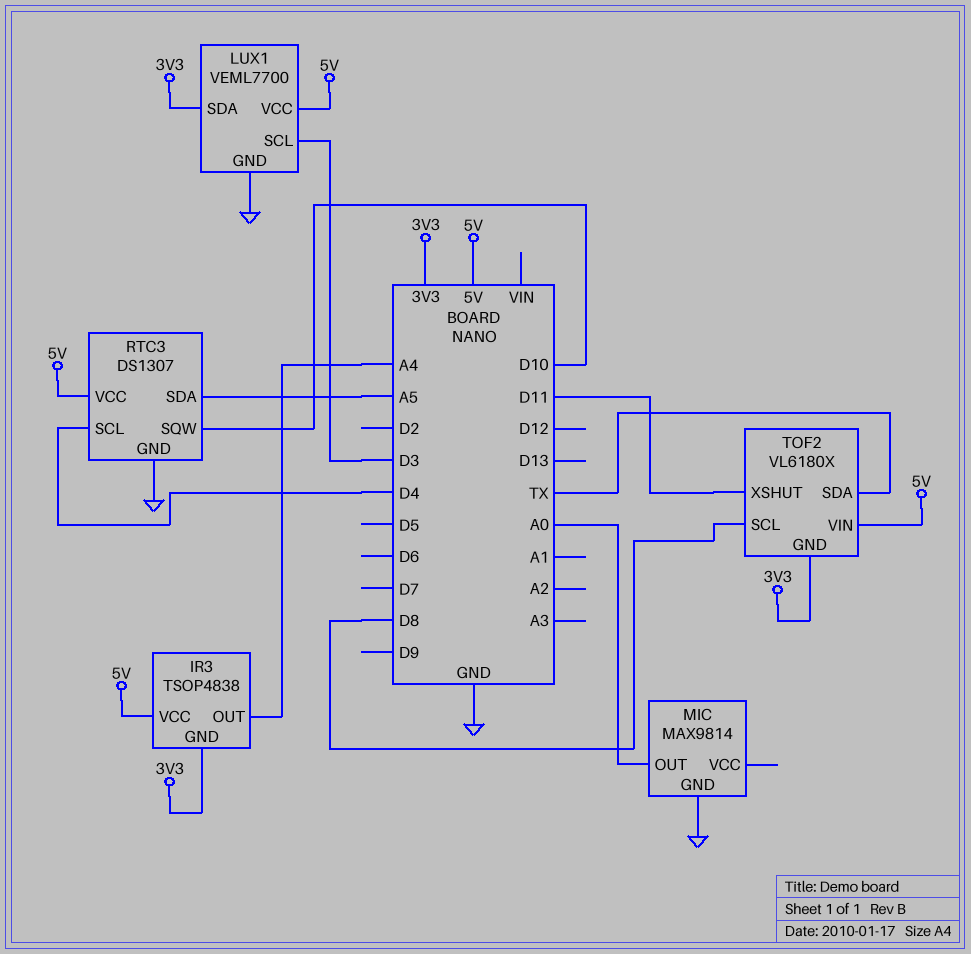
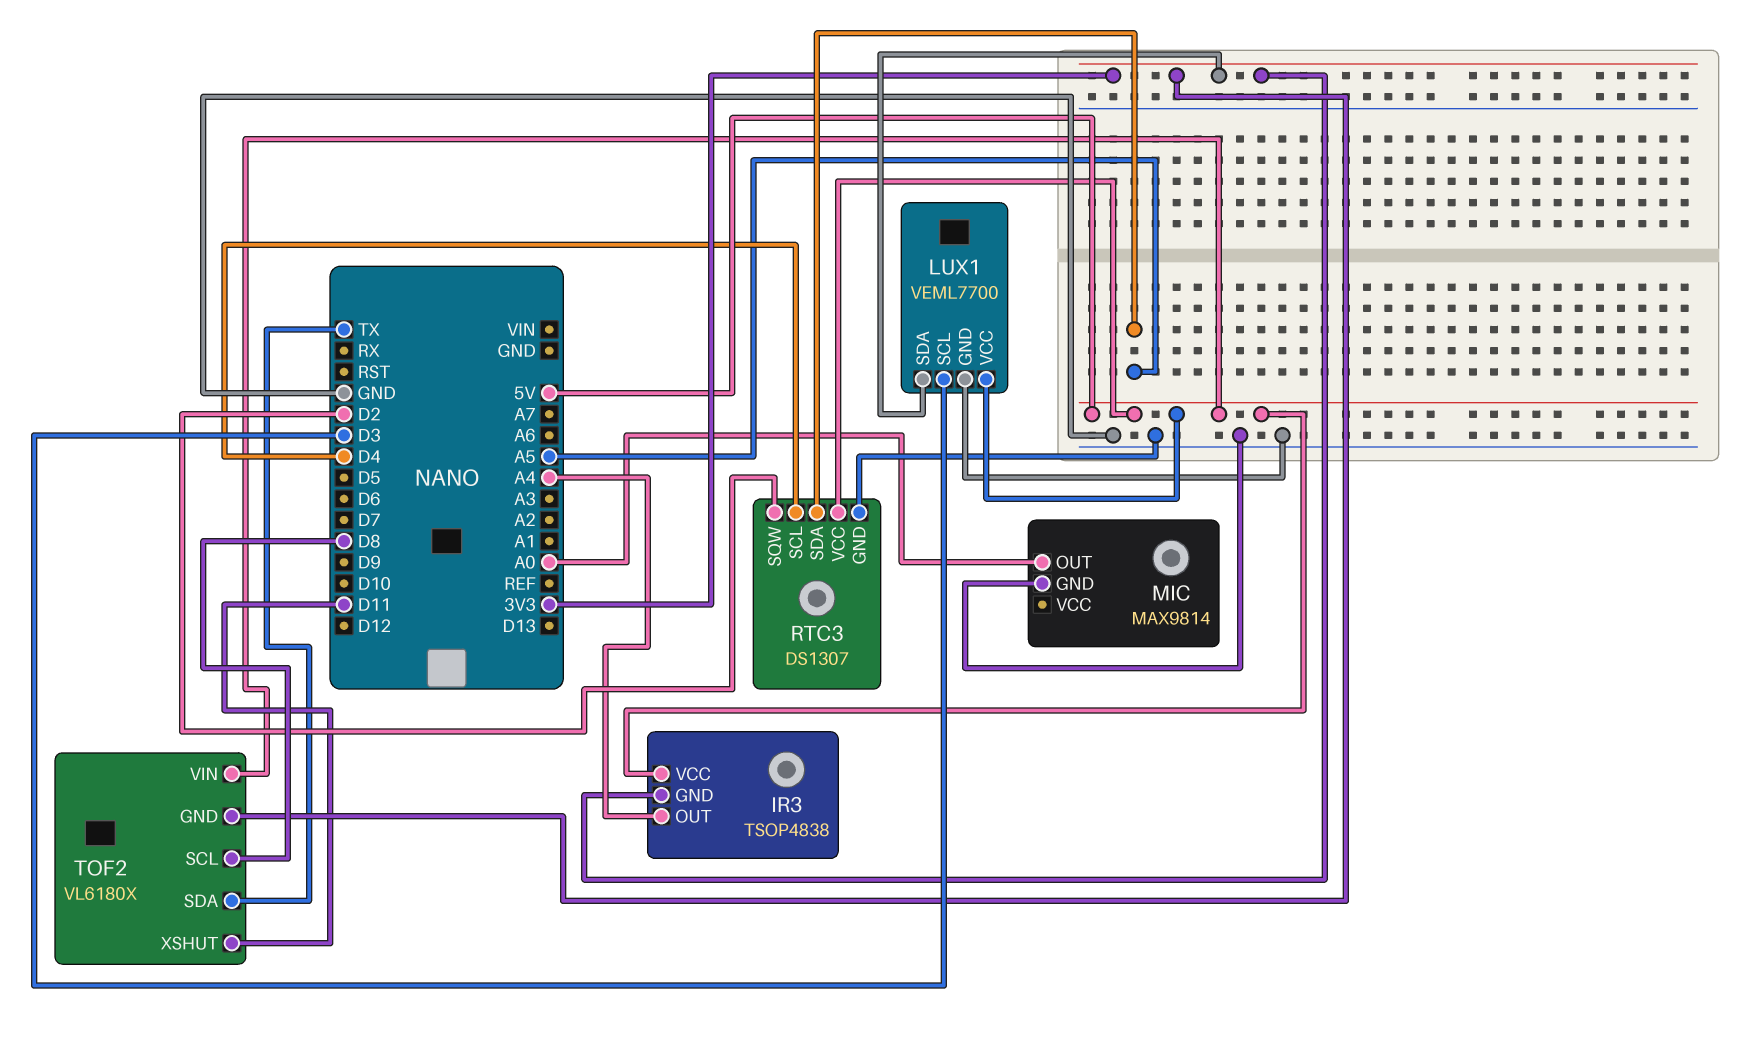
RTC3 pin SQW: D10 -> D2

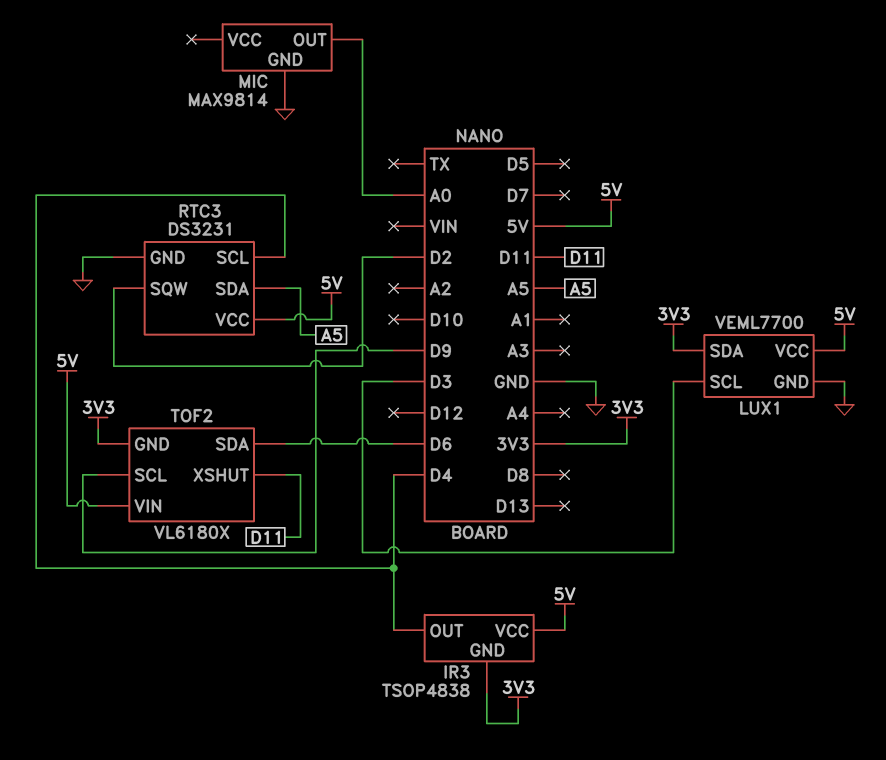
IR3 pin OUT: A4 -> D4
RTC3: DS1307 -> DS3231
TOF2 pin SCL: D8 -> D9
TOF2 pin SDA: TX -> D6

